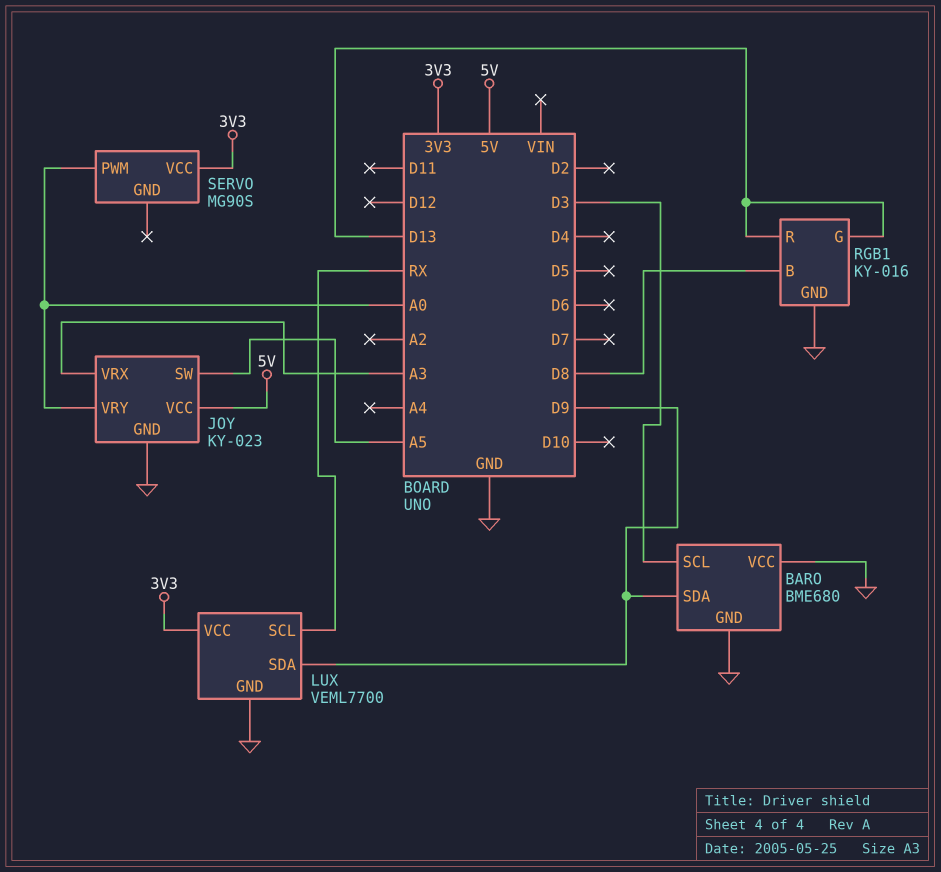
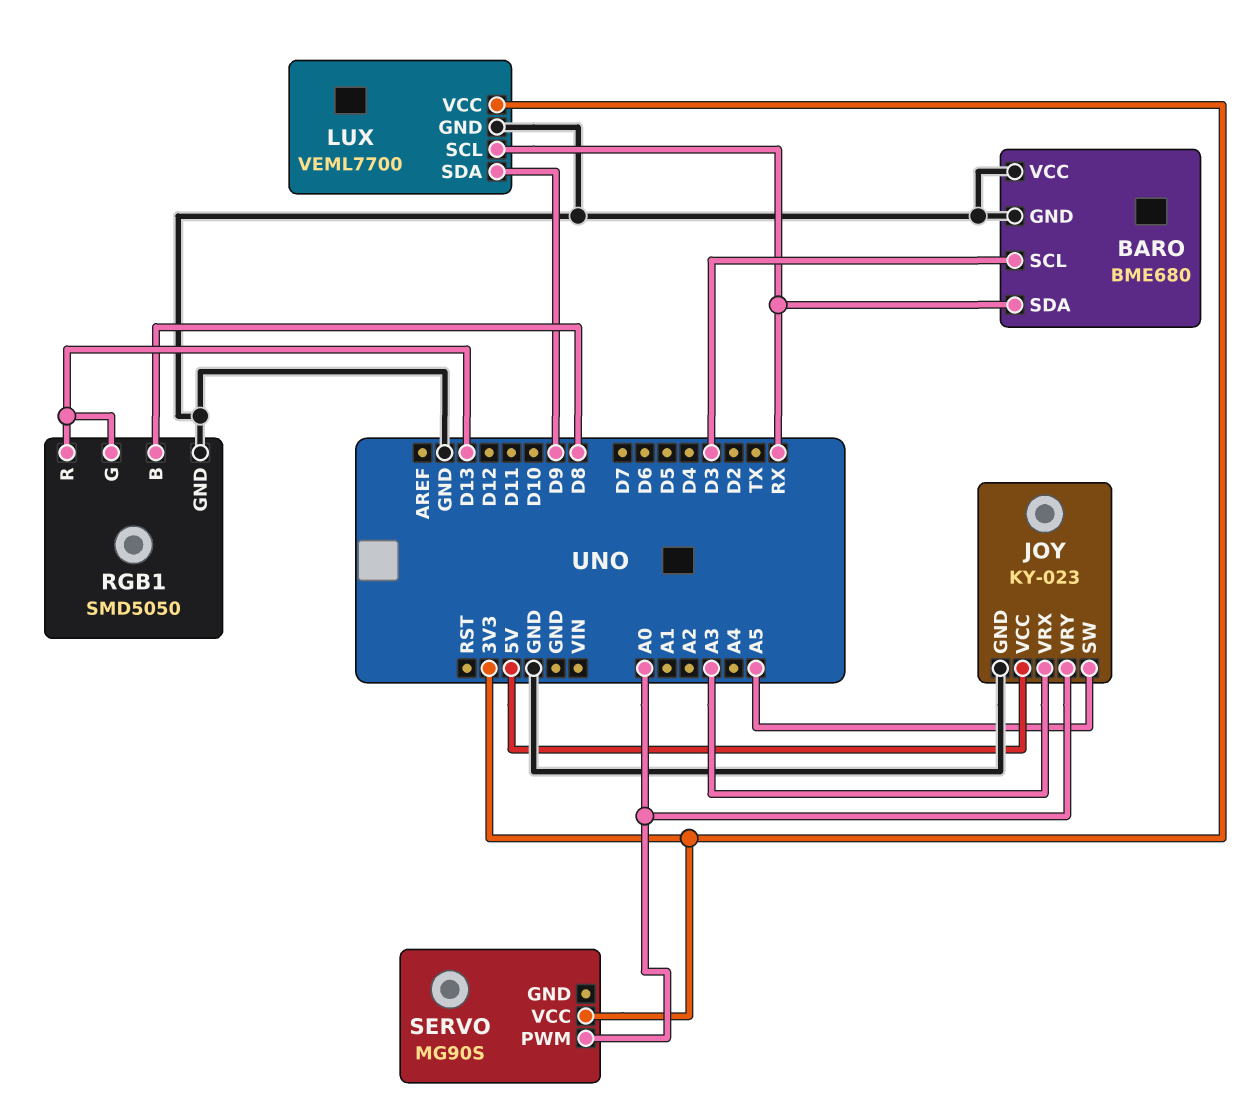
BARO pin SDA: D9 -> RX
RGB1: KY-016 -> SMD5050

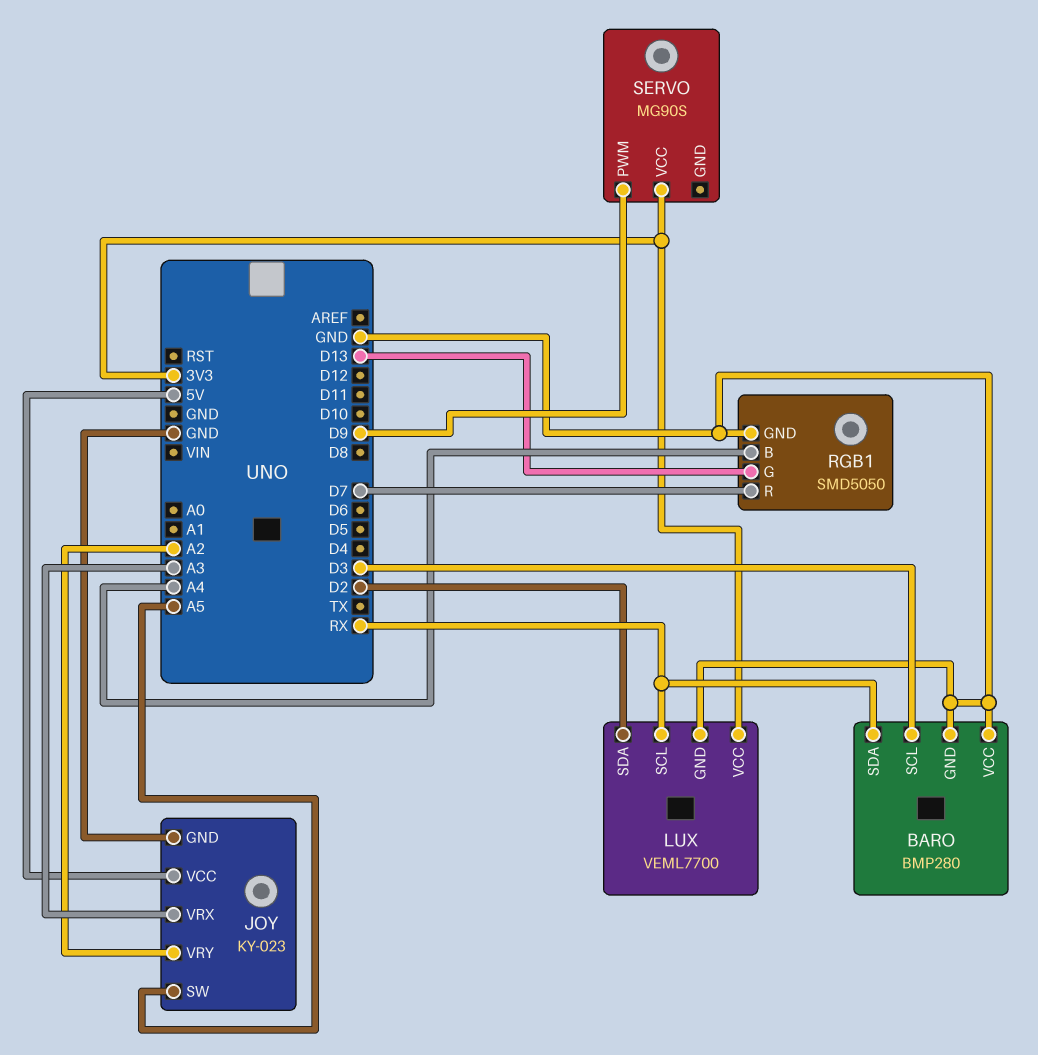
BARO: BME680 -> BMP280
JOY pin VRY: A0 -> A2
LUX pin SDA: D9 -> D2
RGB1 pin B: D8 -> A4
RGB1 pin R: D13 -> D7
SERVO pin PWM: A0 -> D9

